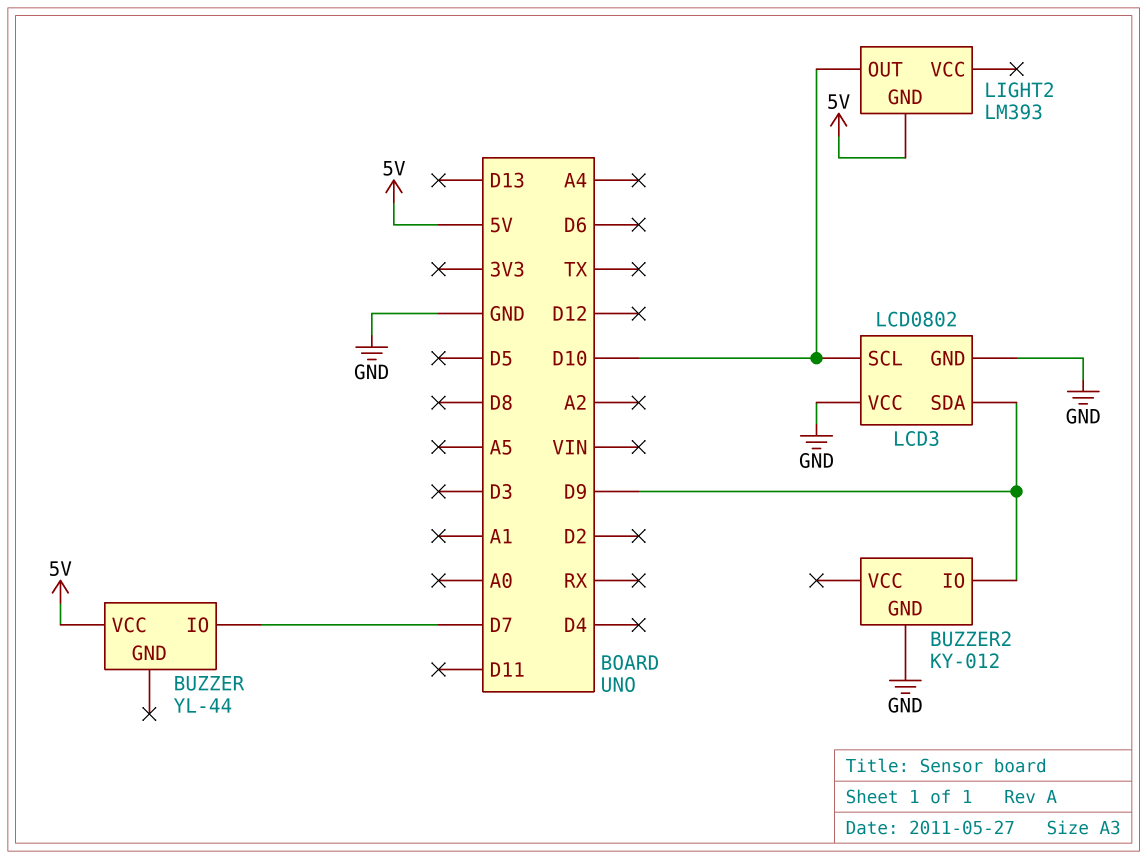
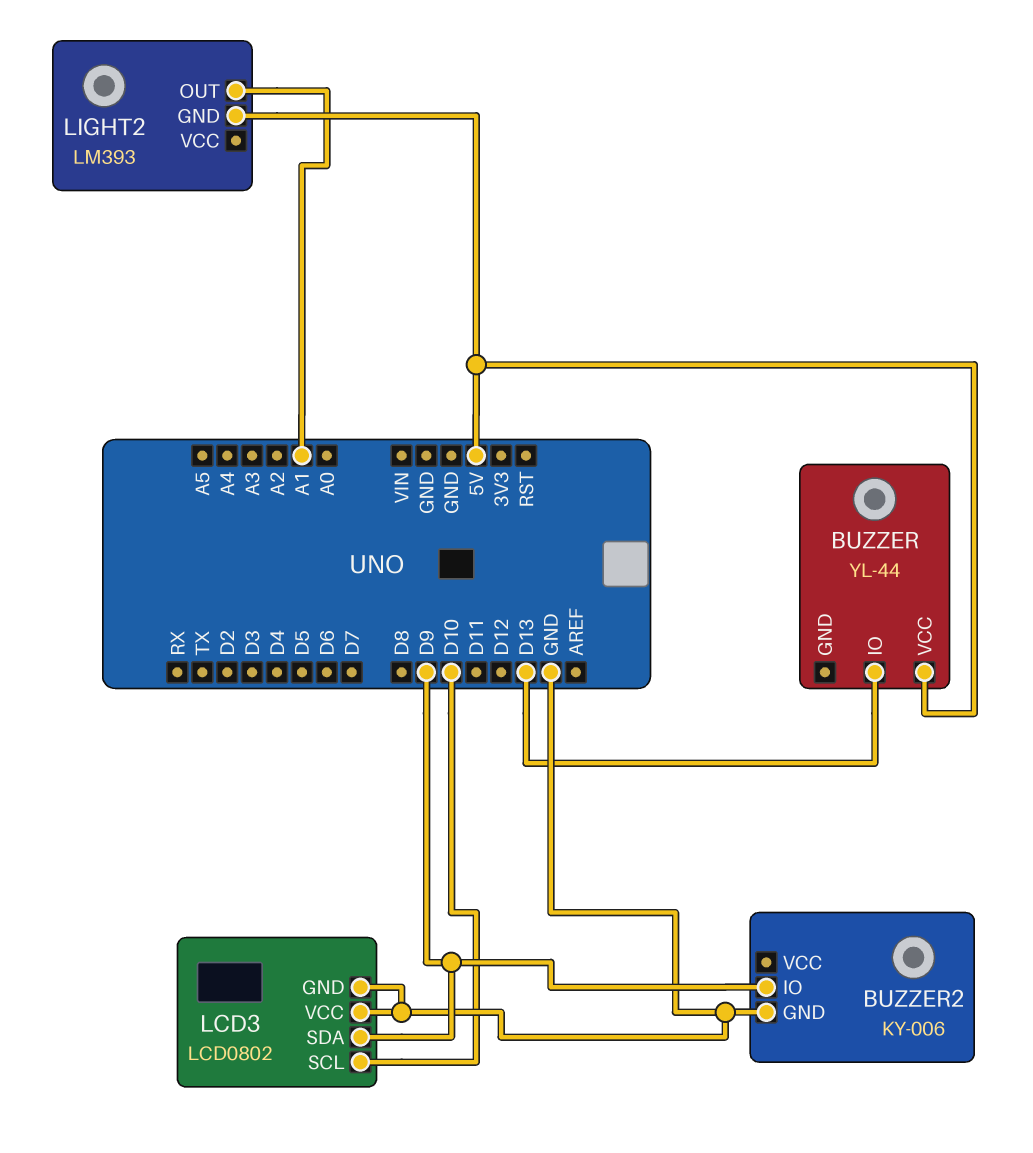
BUZZER pin IO: D7 -> D13
BUZZER2: KY-012 -> KY-006
LIGHT2 pin OUT: D10 -> A1

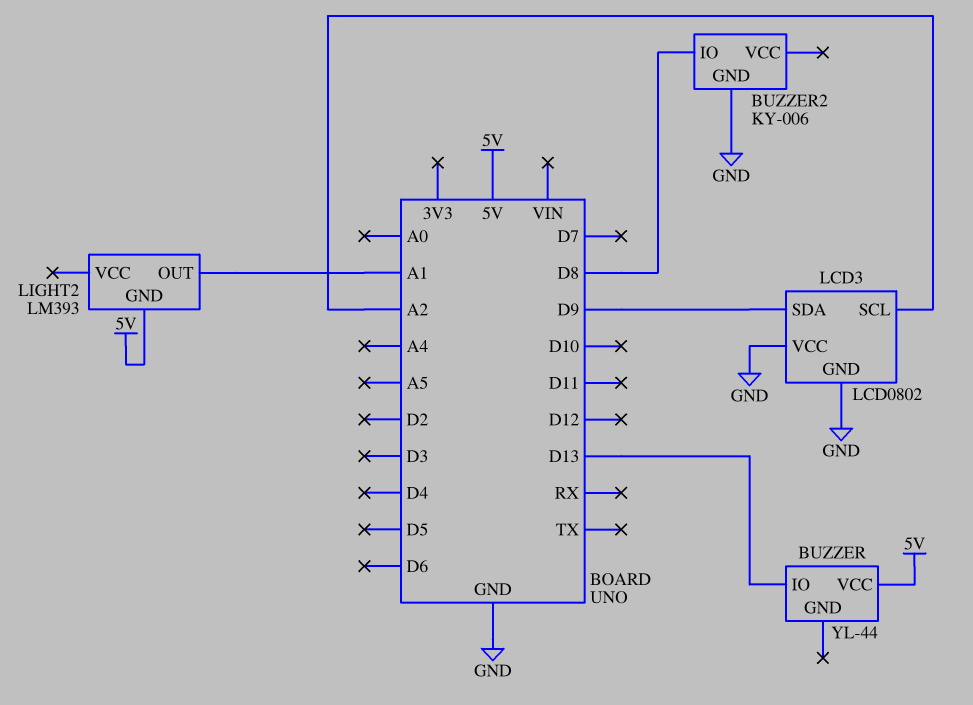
BUZZER2 pin IO: D9 -> D8
LCD3 pin SCL: D10 -> A2

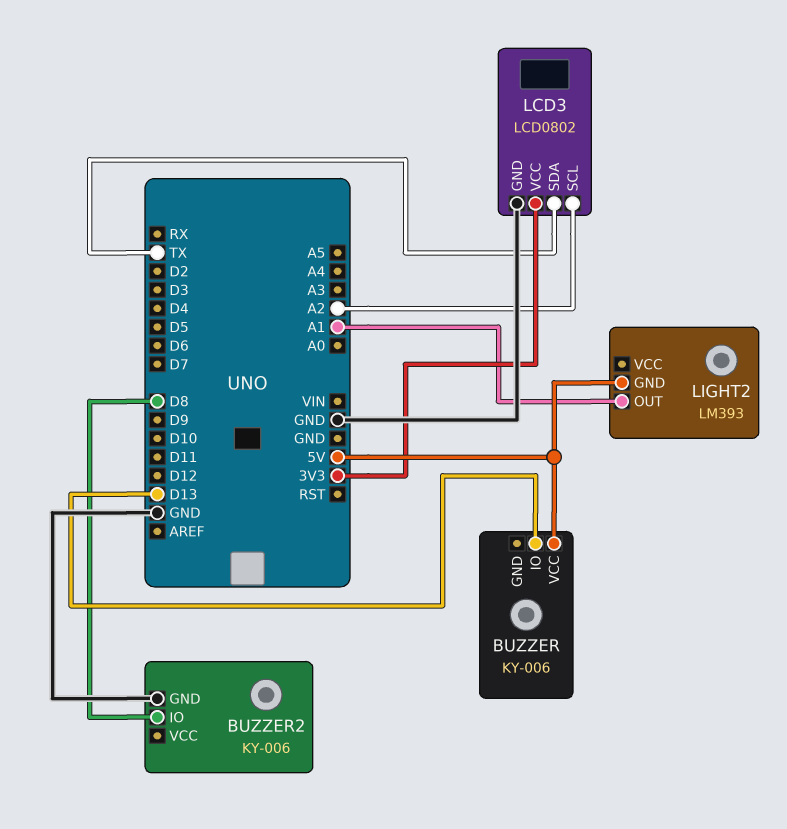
BUZZER: YL-44 -> KY-006
LCD3 pin SDA: D9 -> TX
LCD3 pin VCC: GND -> 3V3

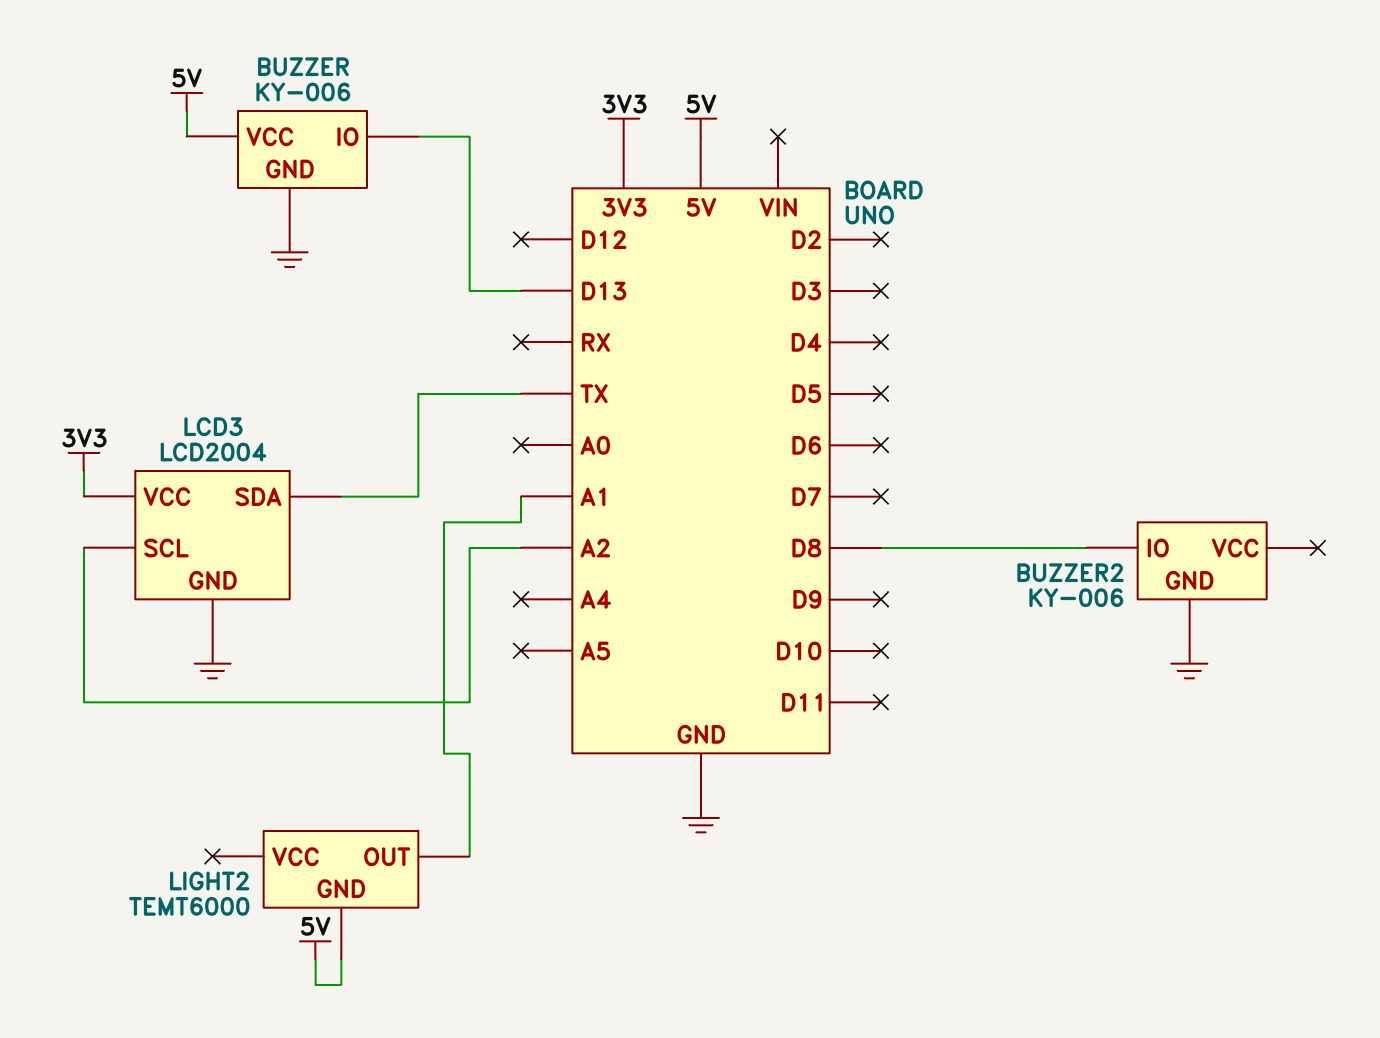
BUZZER pin GND: none -> GND
LCD3: LCD0802 -> LCD2004
LIGHT2: LM393 -> TEMT6000

